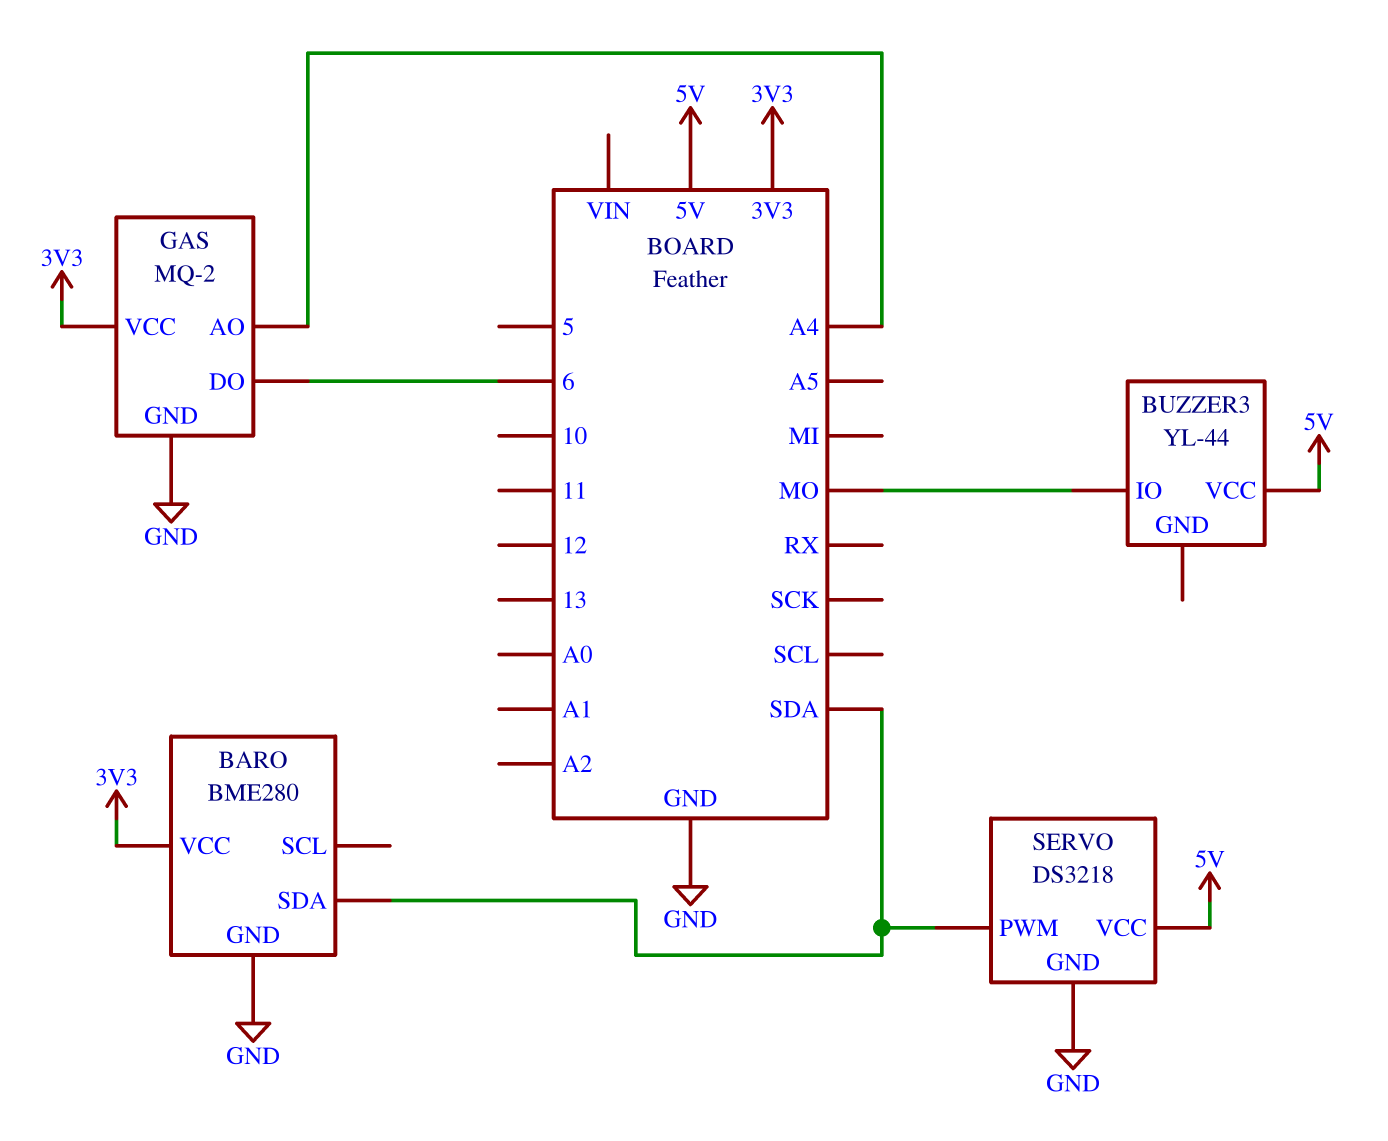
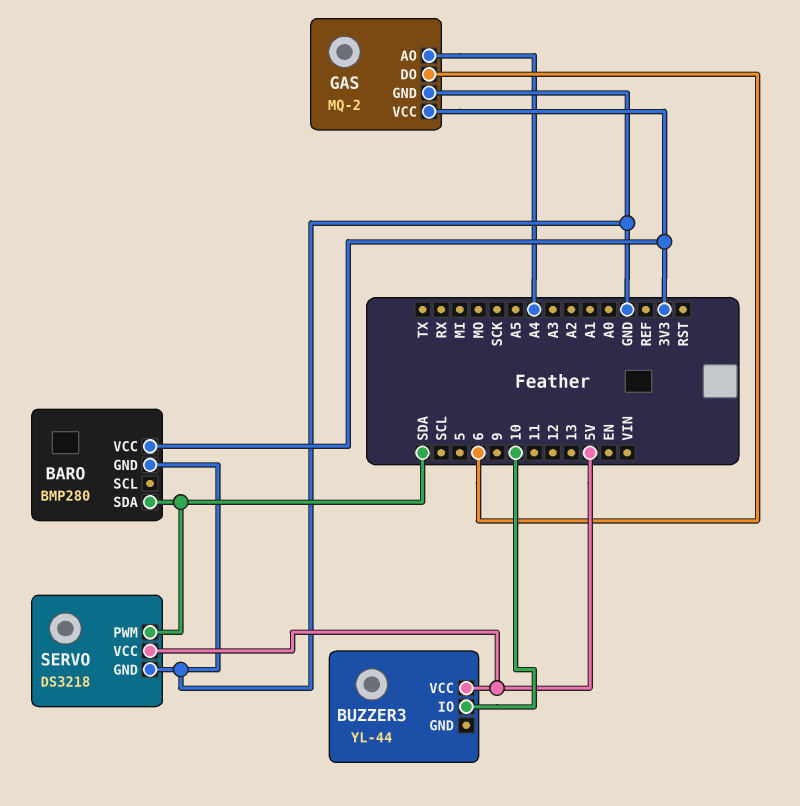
BARO: BME280 -> BMP280
BUZZER3 pin IO: MO -> 10

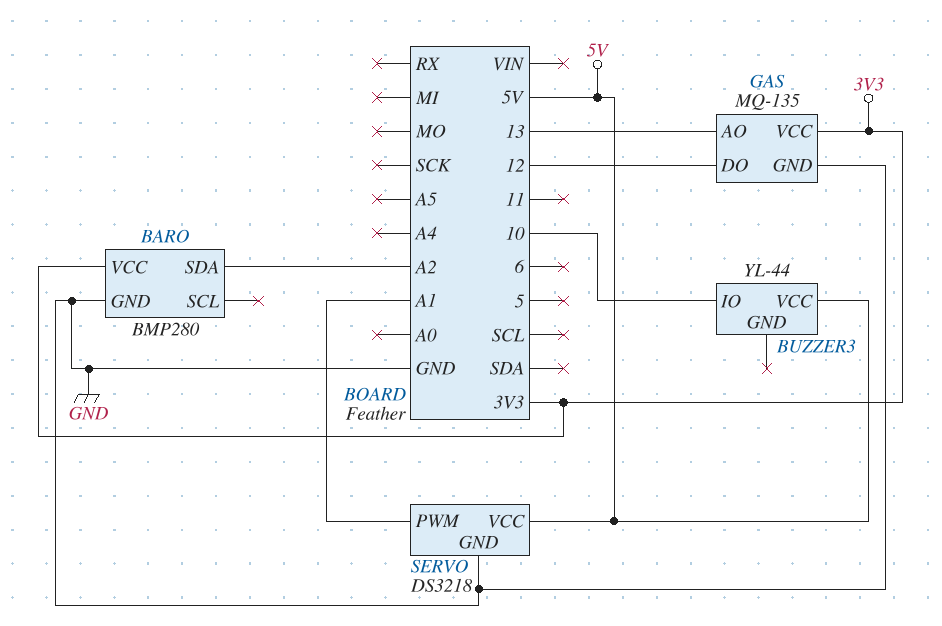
BARO pin SDA: SDA -> A2
GAS: MQ-2 -> MQ-135
GAS pin AO: A4 -> 13
GAS pin DO: 6 -> 12
SERVO pin PWM: SDA -> A1

